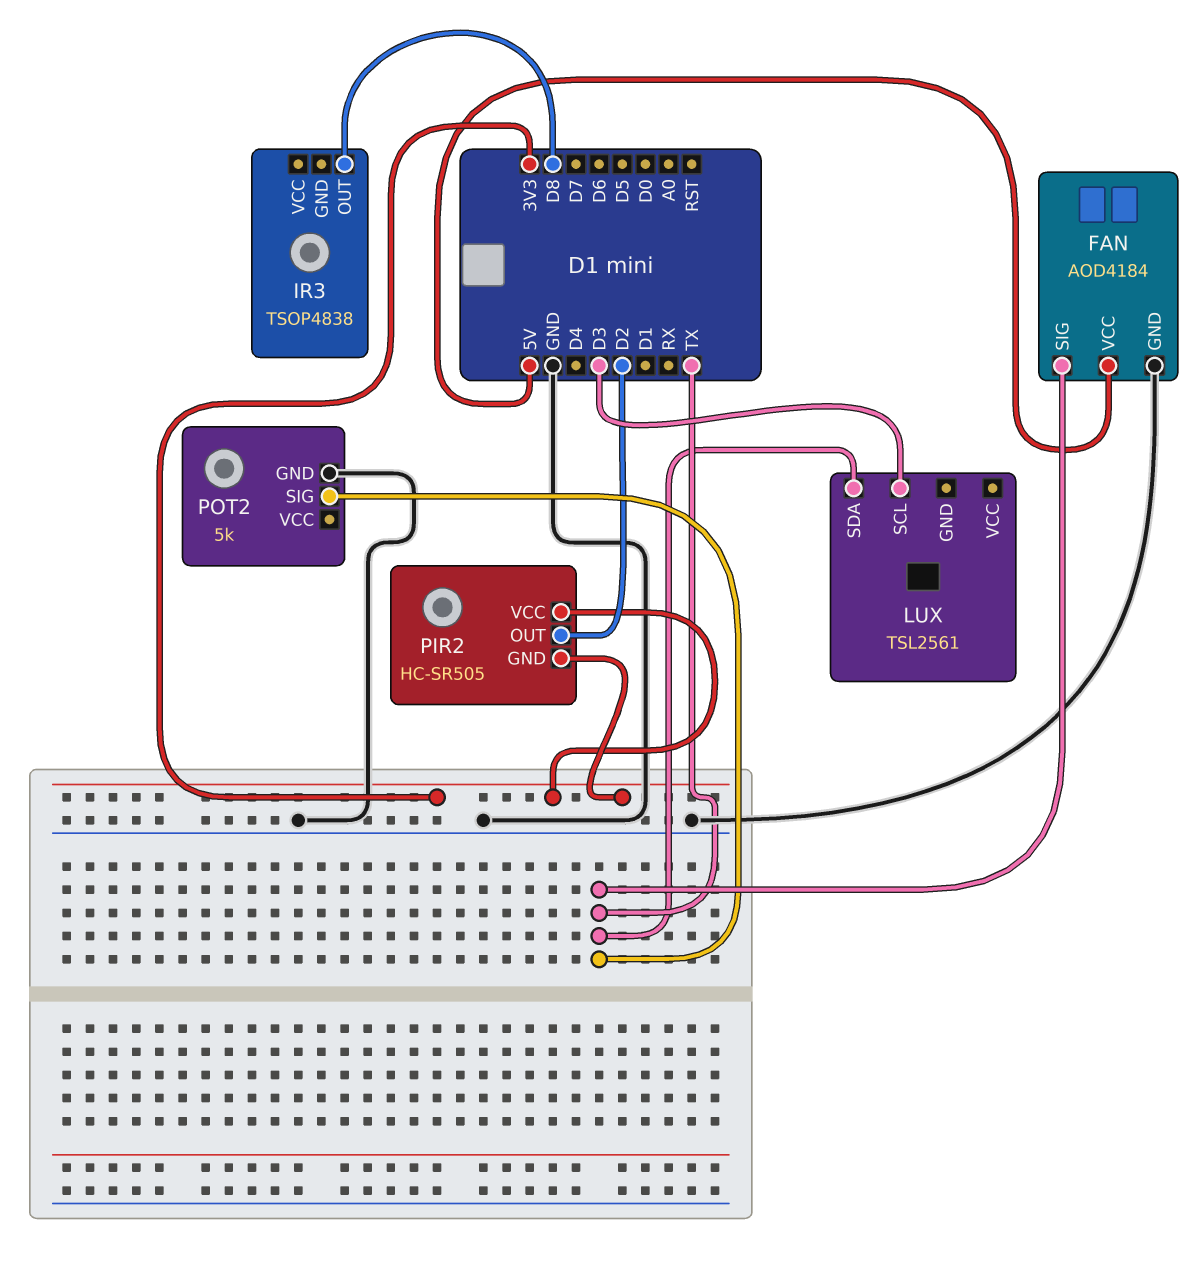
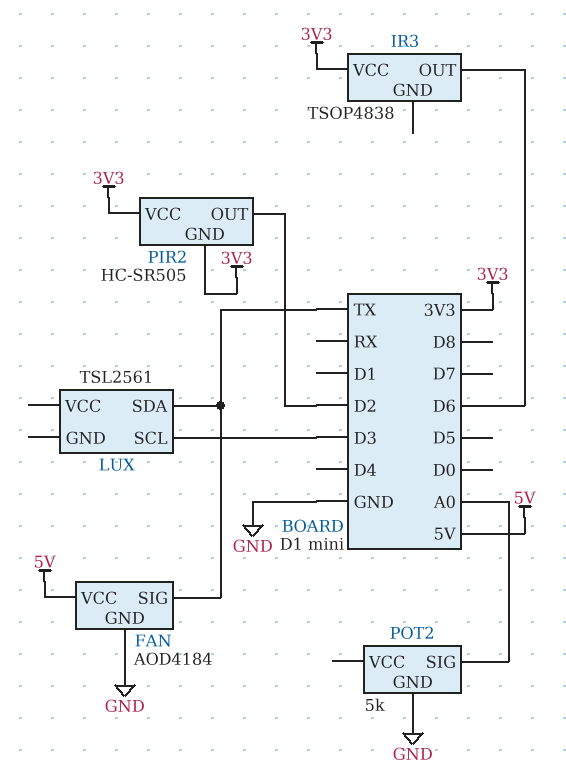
IR3 pin OUT: D8 -> D6
IR3 pin VCC: none -> 3V3
POT2 pin SIG: TX -> A0

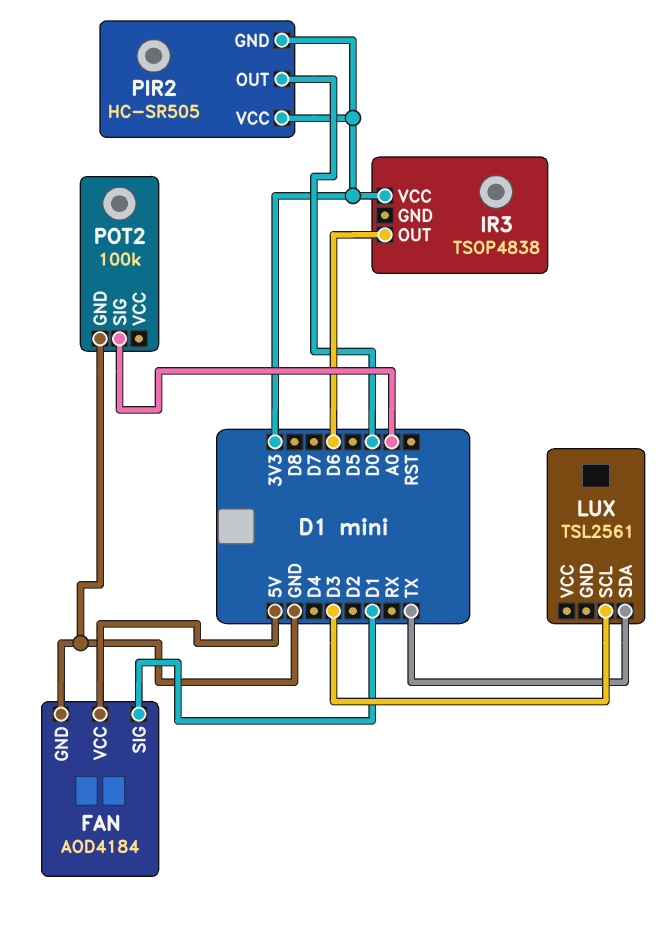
FAN pin SIG: TX -> D1
PIR2 pin OUT: D2 -> D0
POT2: 5k -> 100k

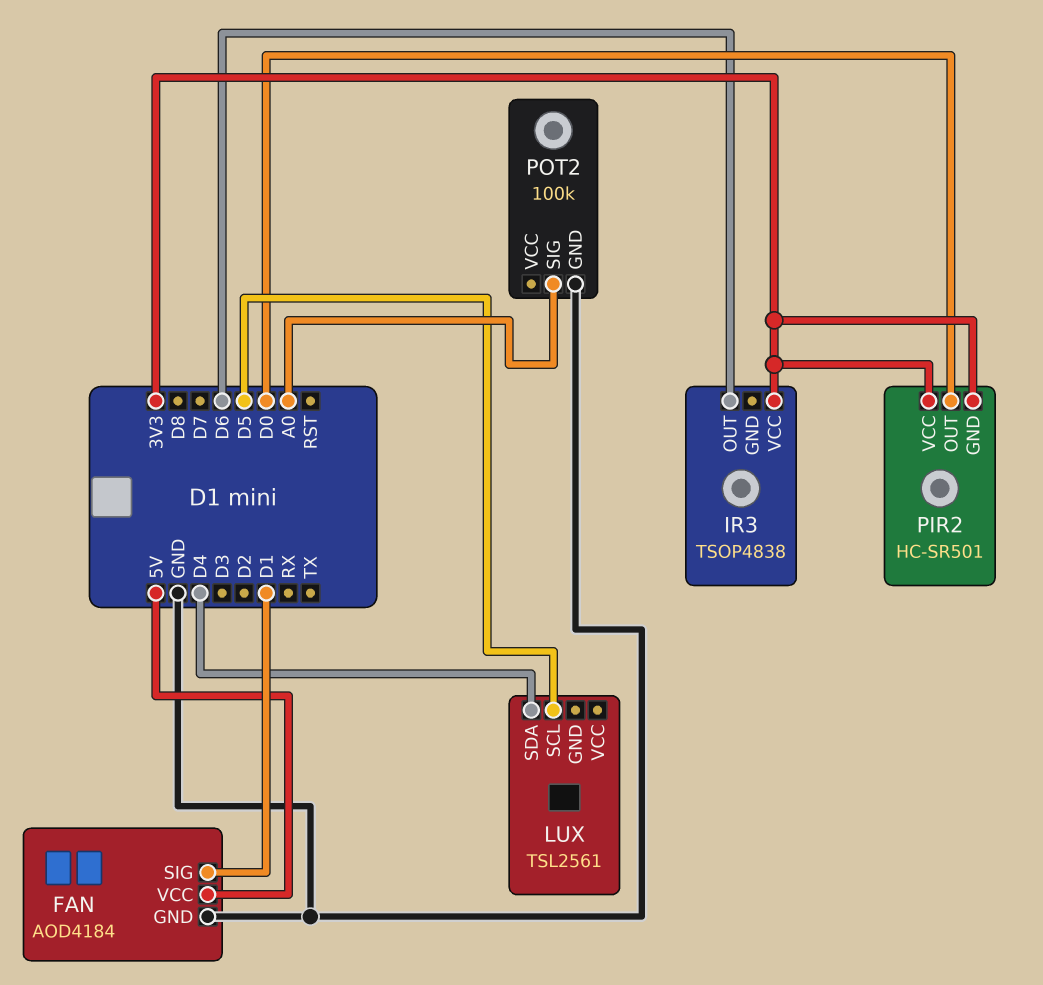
LUX pin SCL: D3 -> D5
LUX pin SDA: TX -> D4
PIR2: HC-SR505 -> HC-SR501

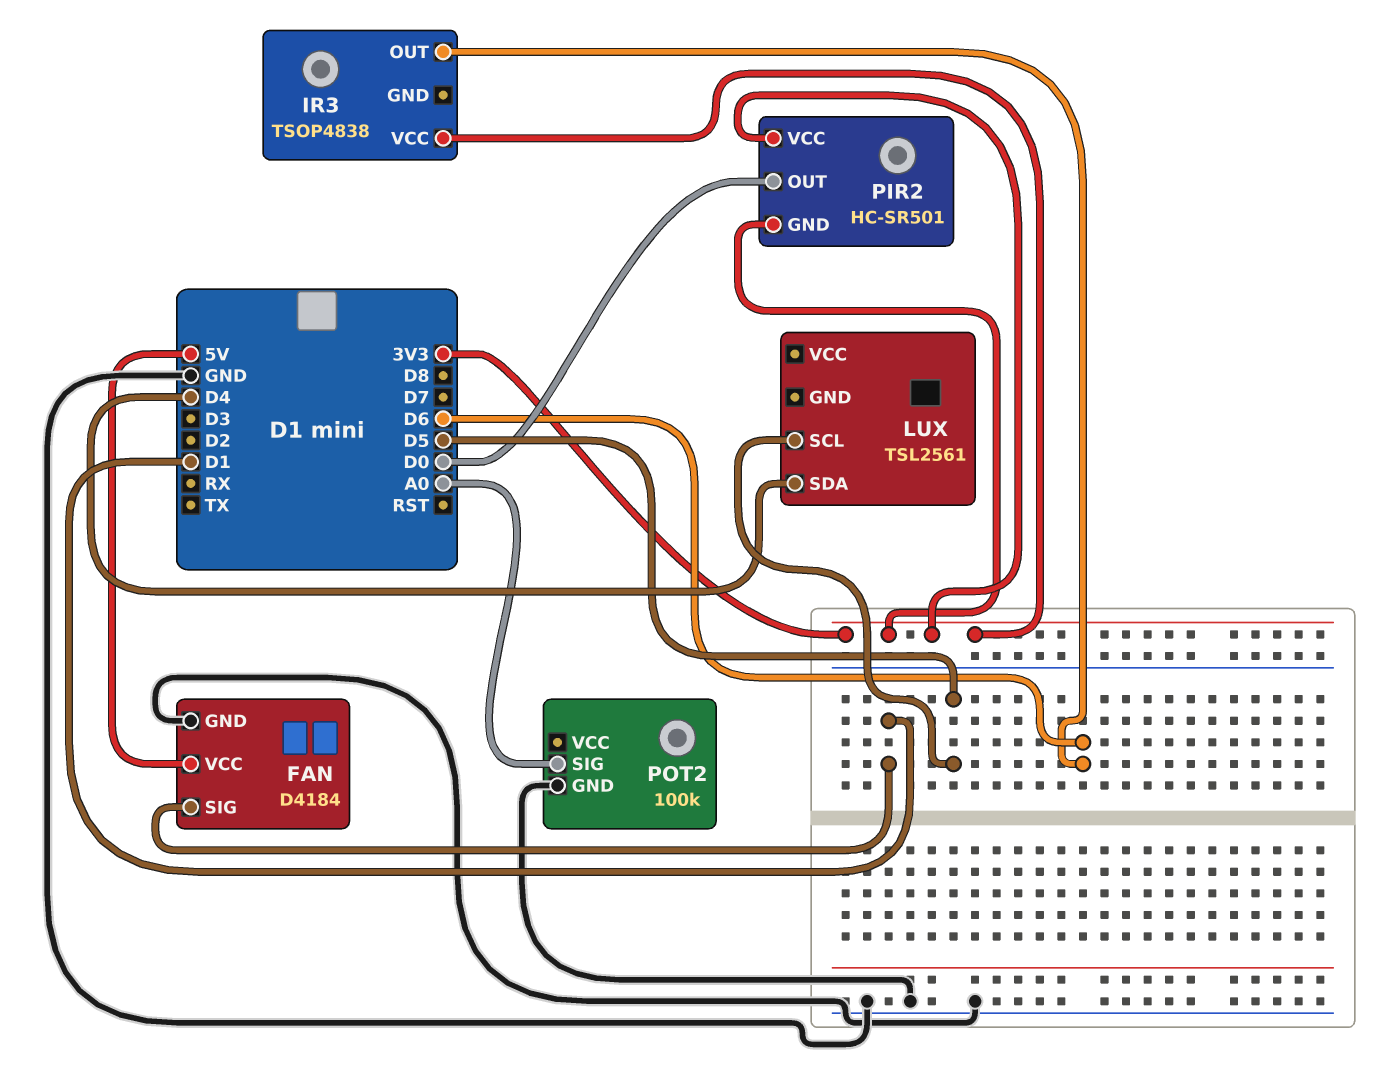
FAN: AOD4184 -> D4184

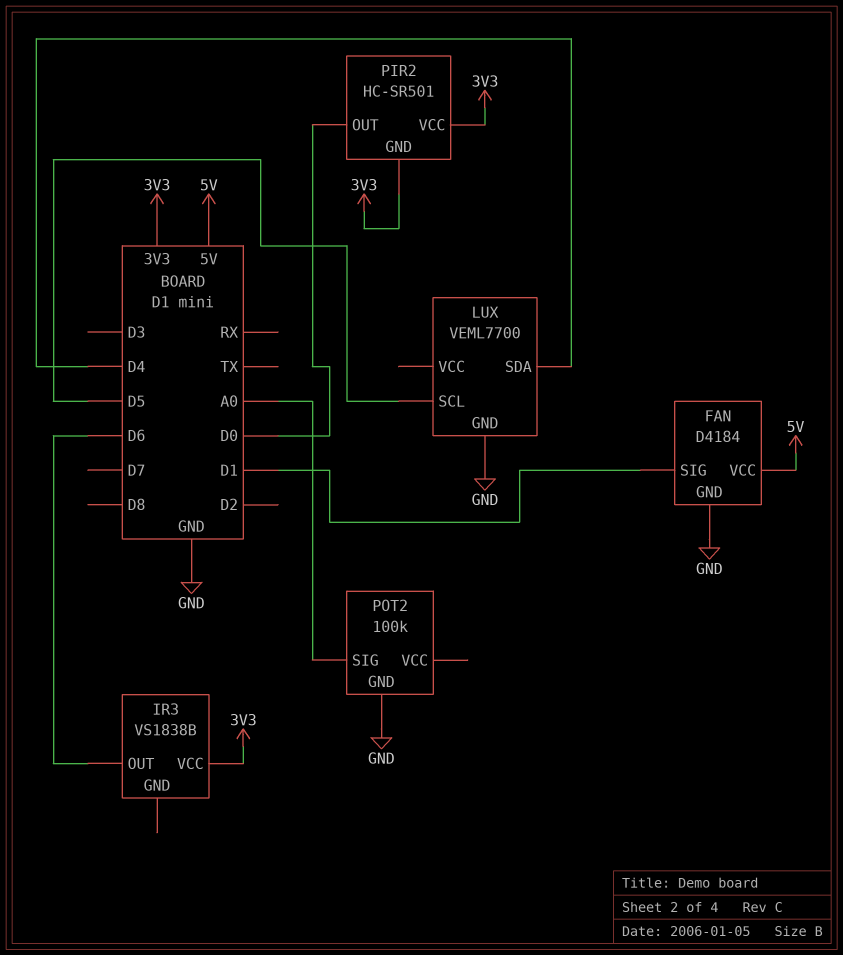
IR3: TSOP4838 -> VS1838B
LUX: TSL2561 -> VEML7700
LUX pin GND: none -> GND

